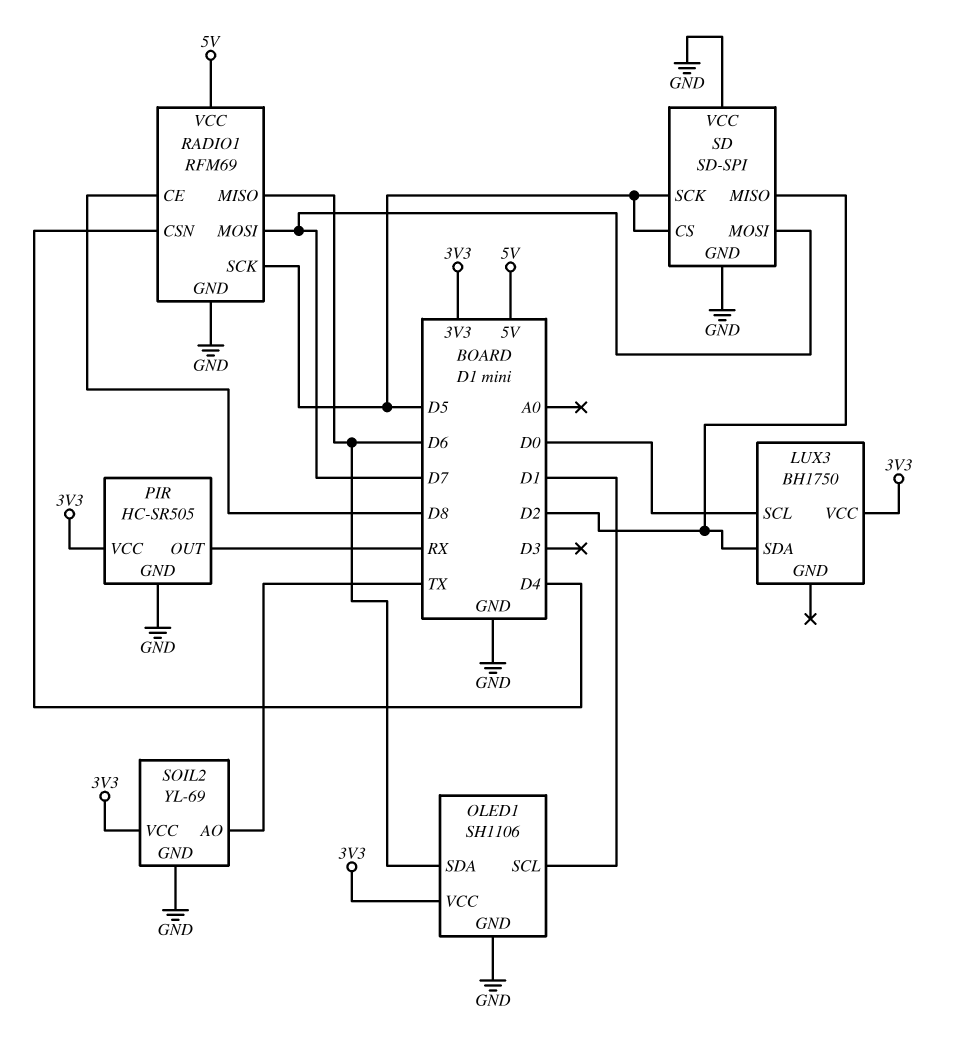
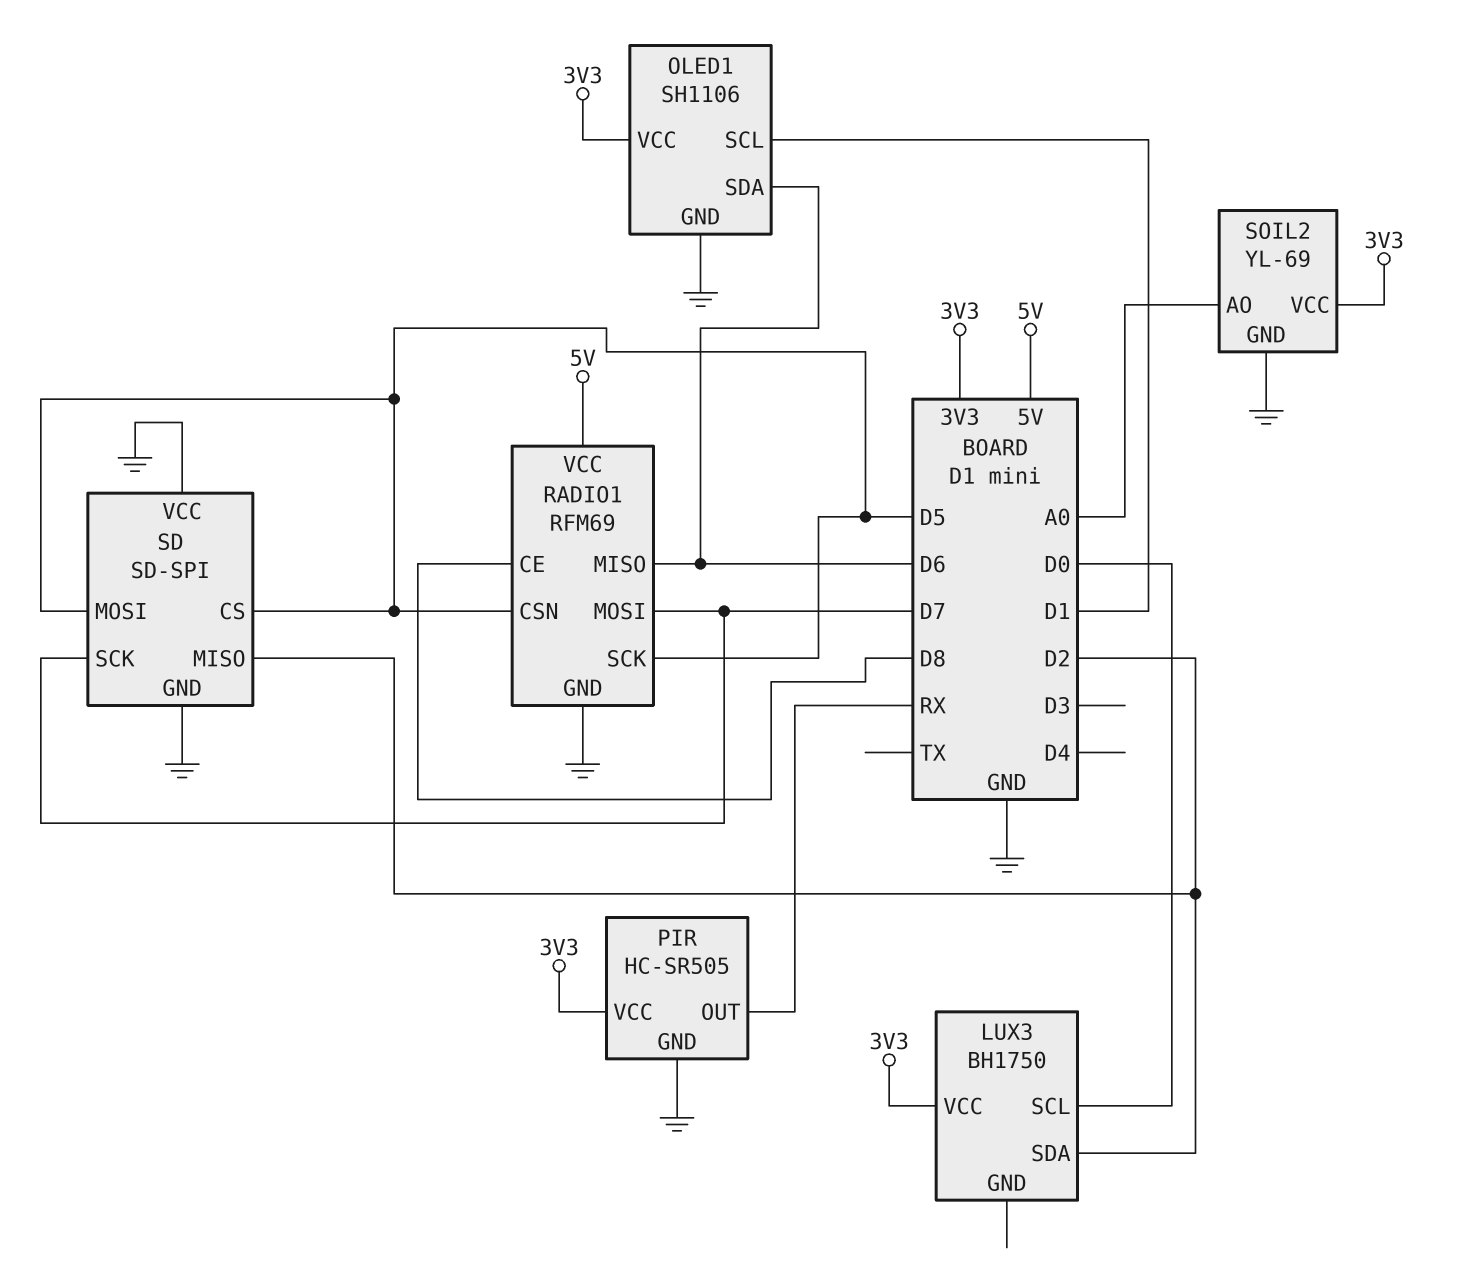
RADIO1 pin CSN: D4 -> D5
SD pin MOSI: D7 -> D5
SD pin SCK: D5 -> D7
SOIL2 pin AO: TX -> A0

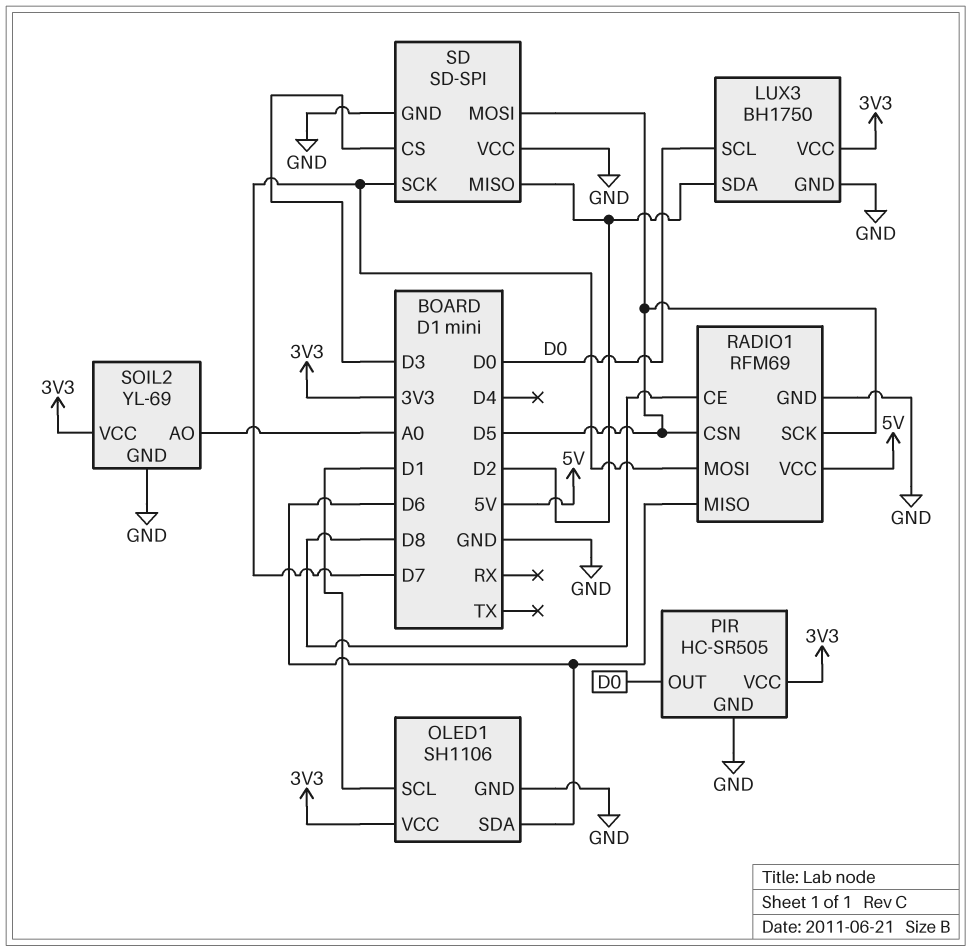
LUX3 pin GND: none -> GND
PIR pin OUT: RX -> D0
SD pin CS: D5 -> D3

